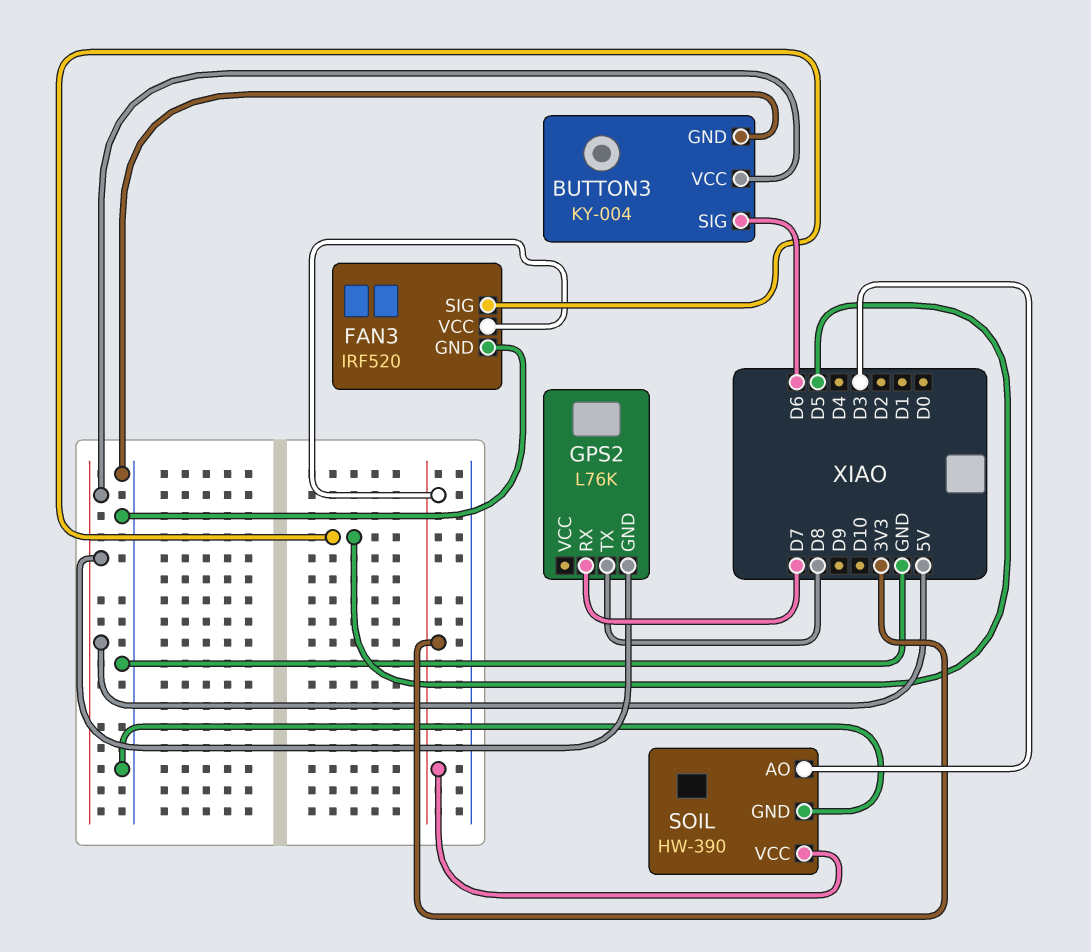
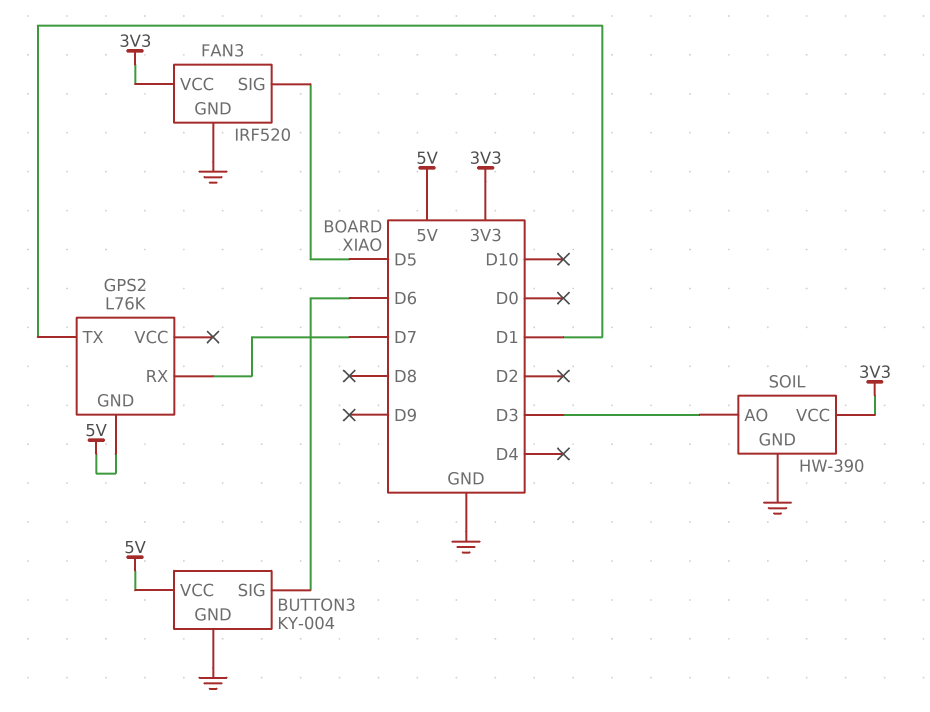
GPS2 pin TX: D8 -> D1

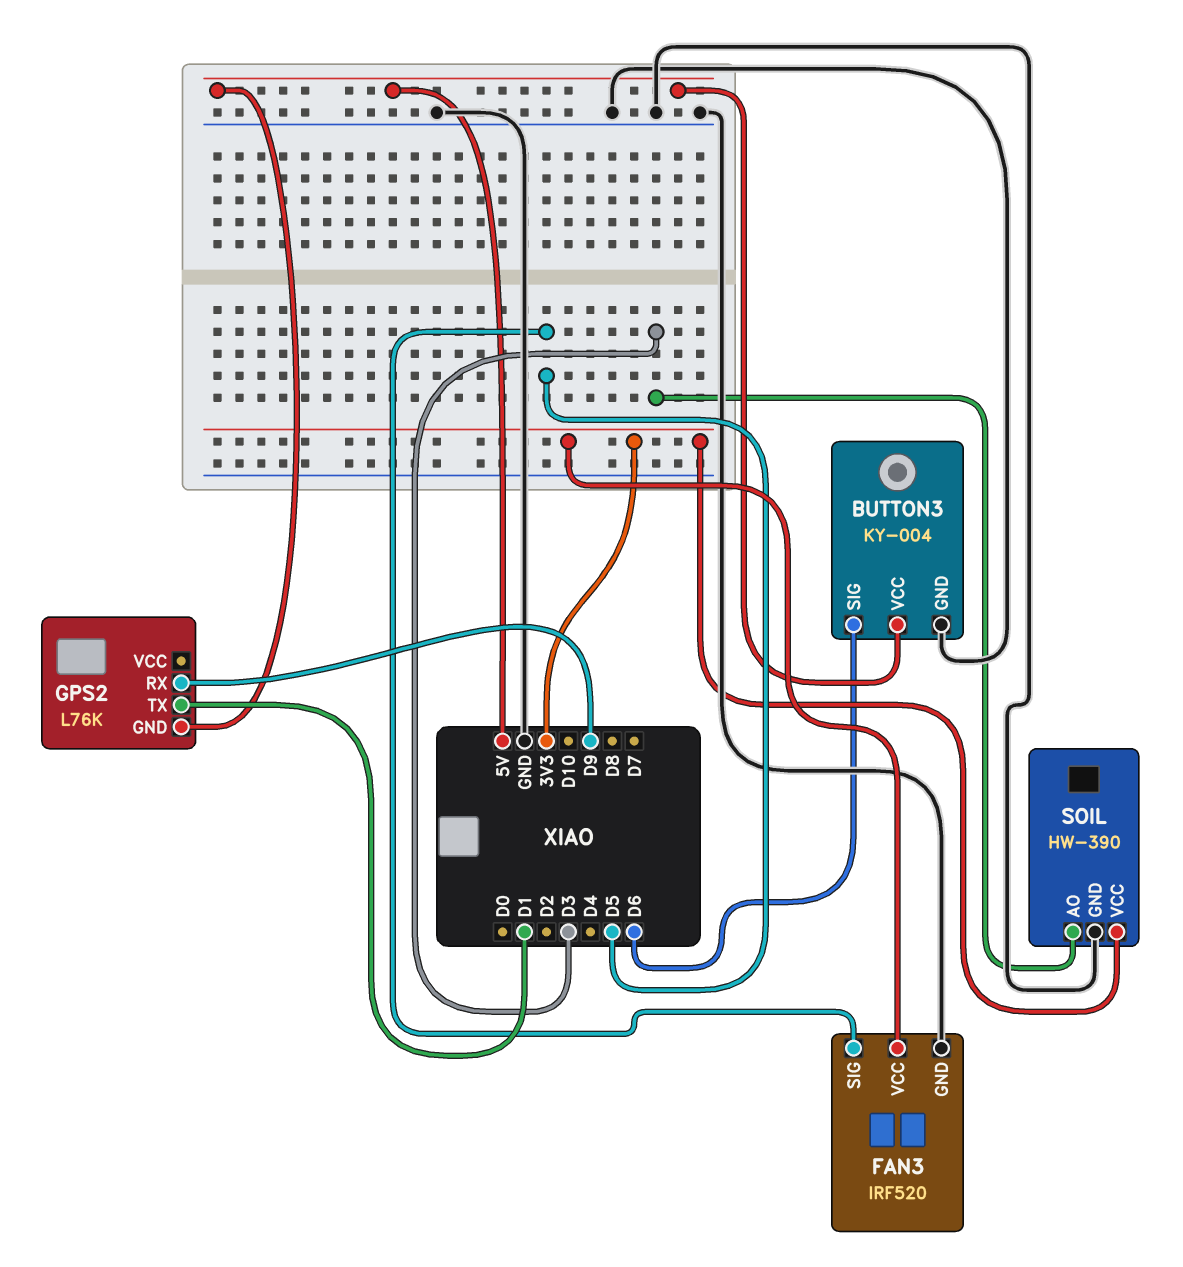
GPS2 pin RX: D7 -> D9

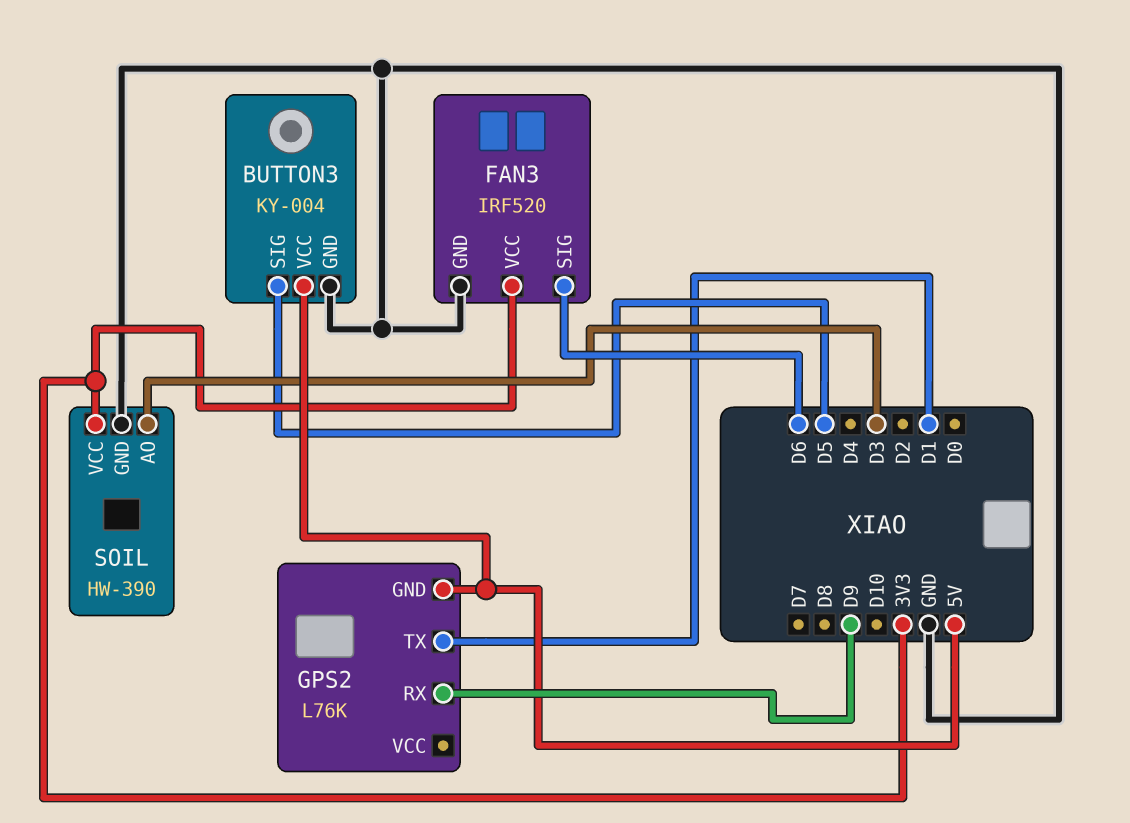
BUTTON3 pin SIG: D6 -> D5
FAN3 pin SIG: D5 -> D6

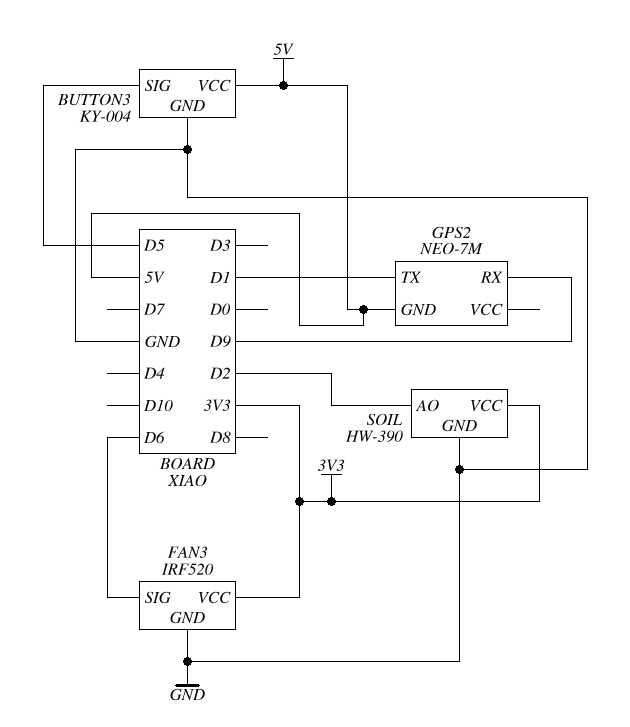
GPS2: L76K -> NEO-7M
SOIL pin AO: D3 -> D2

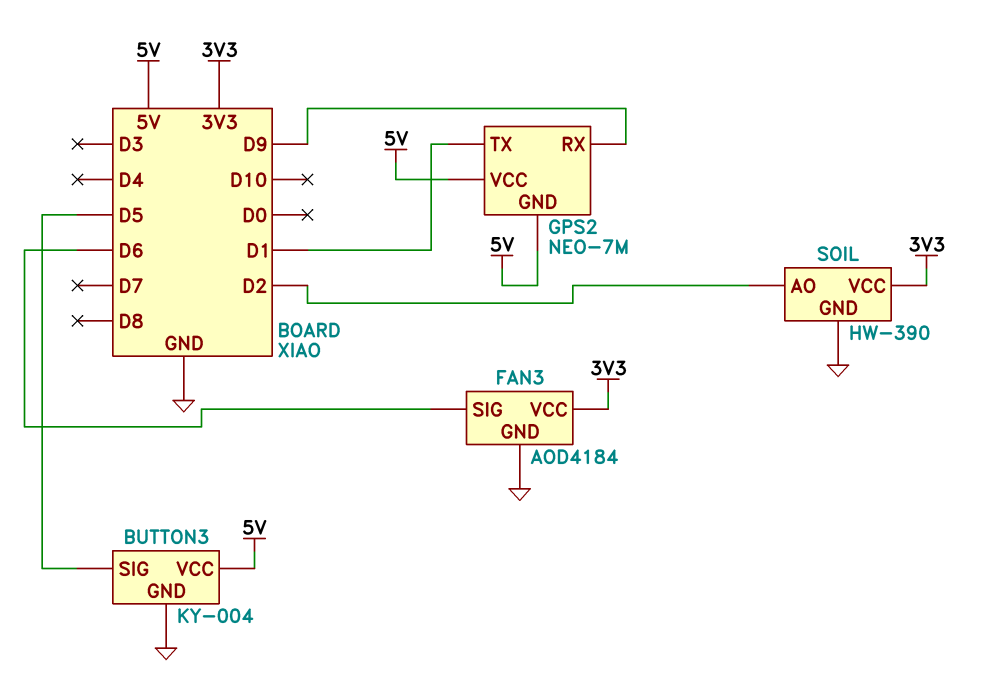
FAN3: IRF520 -> AOD4184
GPS2 pin VCC: none -> 5V

